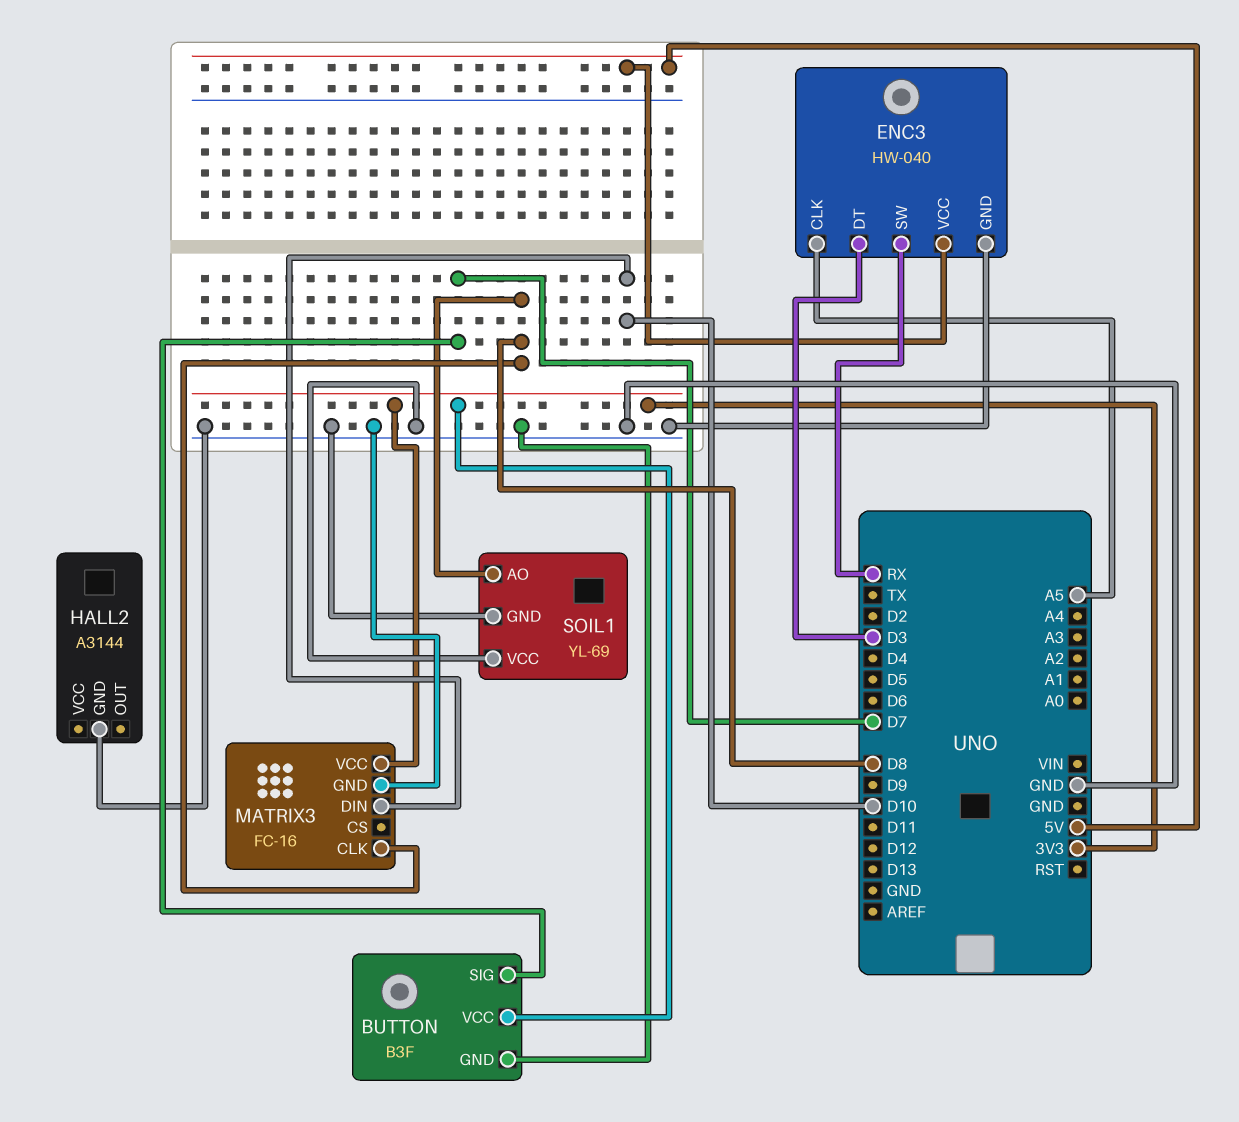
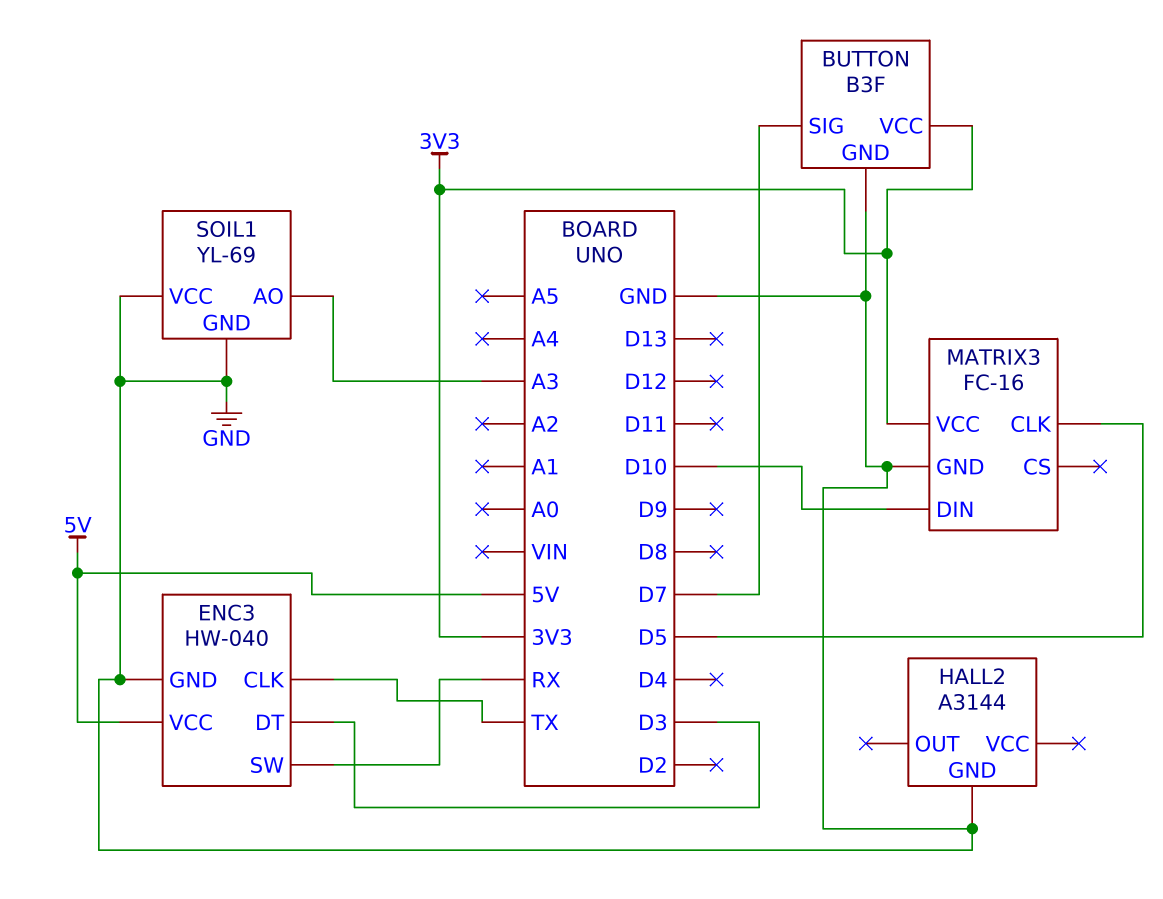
ENC3 pin CLK: A5 -> TX
MATRIX3 pin CLK: D8 -> D5
SOIL1 pin AO: D8 -> A3

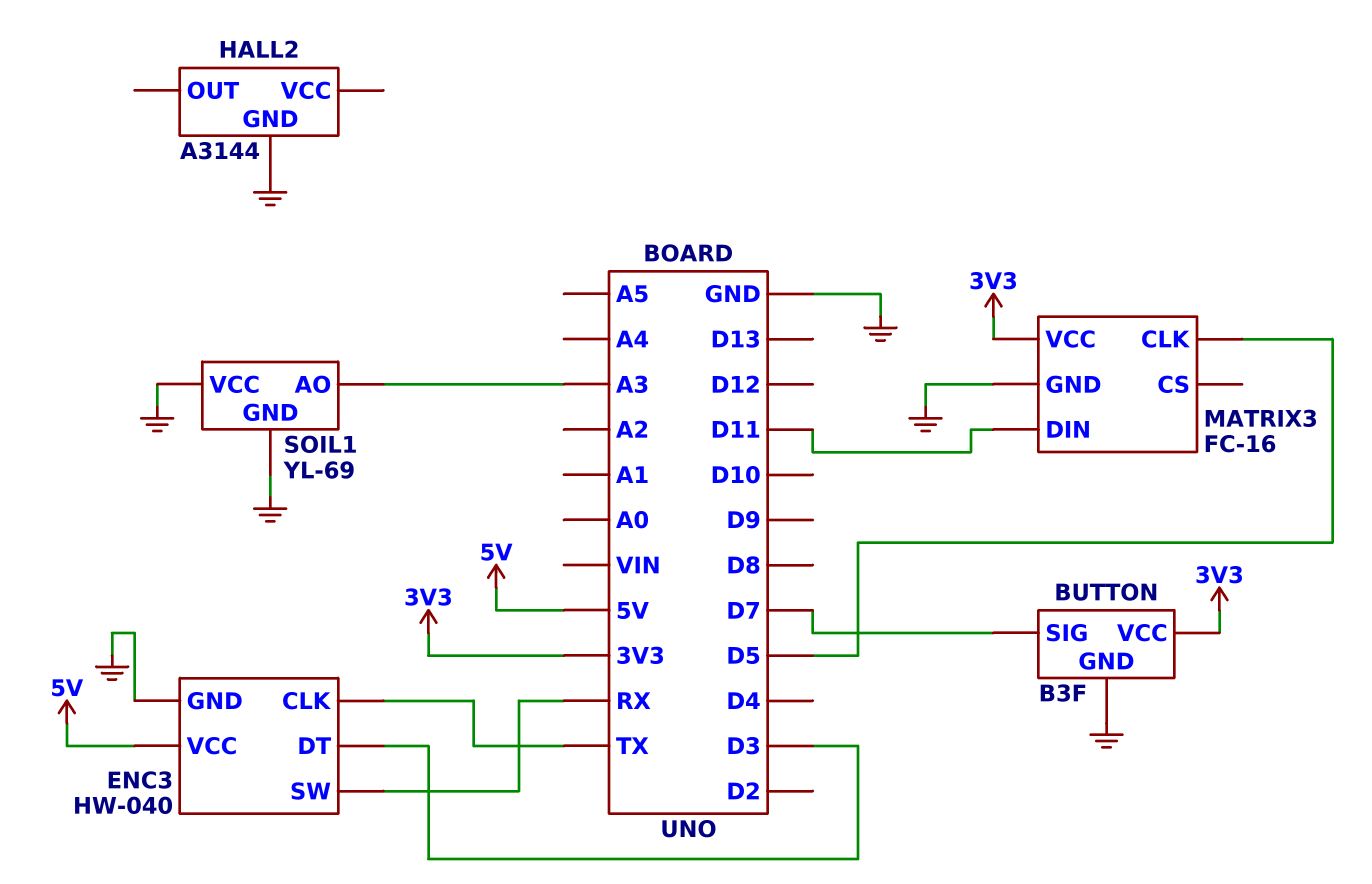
MATRIX3 pin DIN: D10 -> D11

